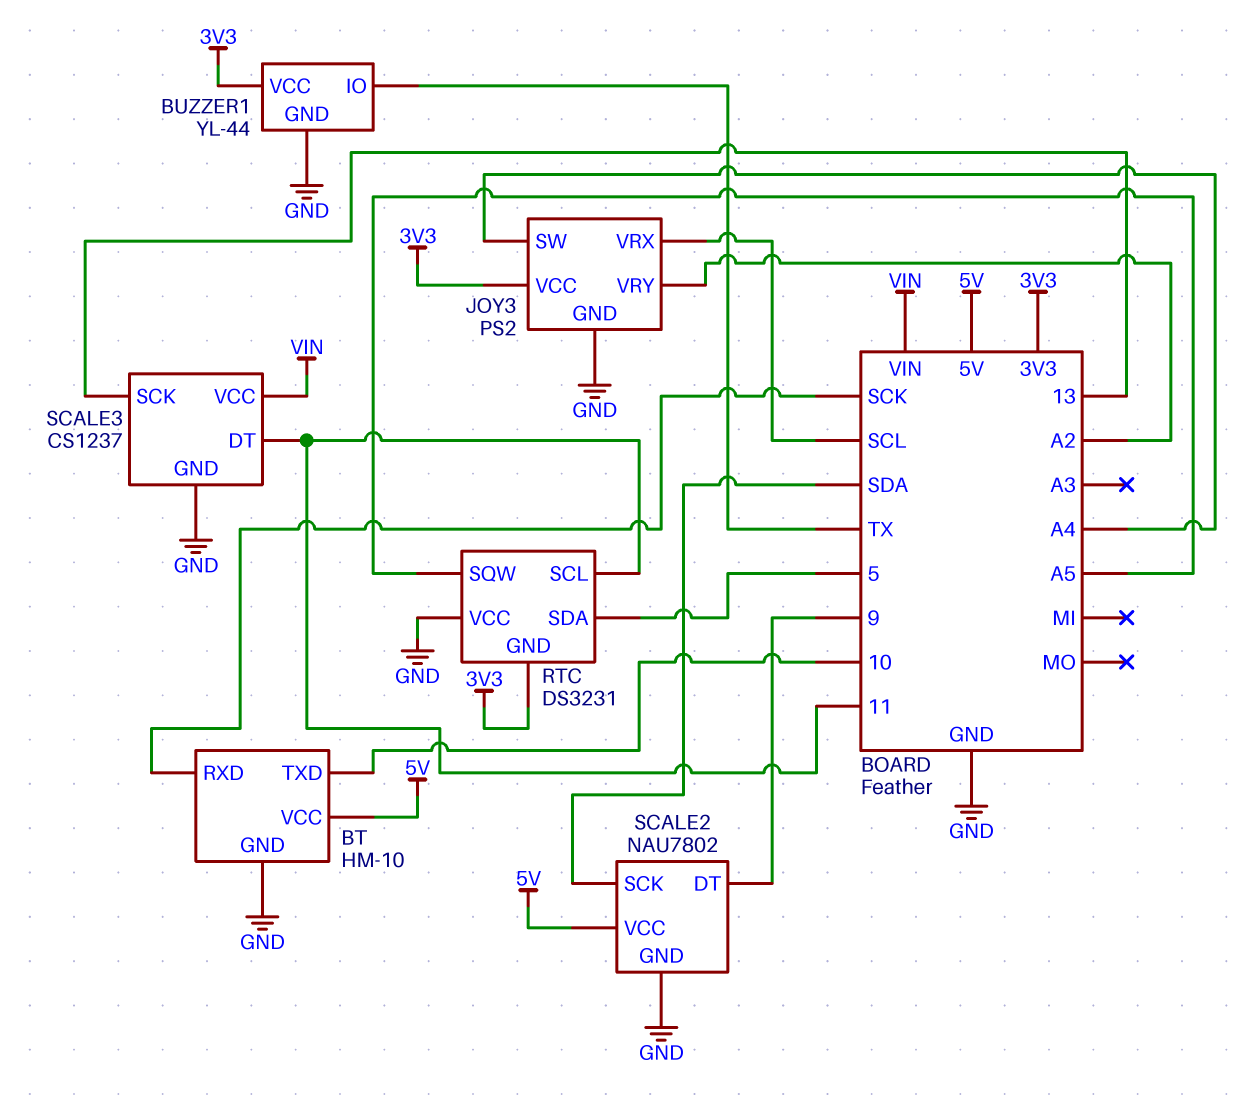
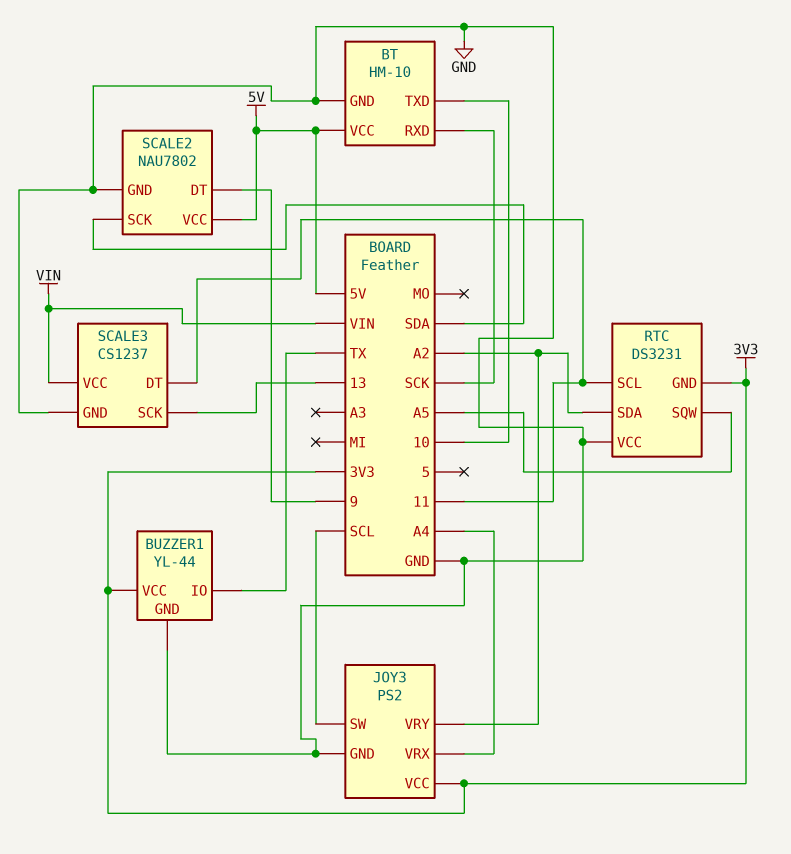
JOY3 pin SW: A4 -> SCL
JOY3 pin VRX: SCL -> A4
RTC pin SDA: 5 -> A2

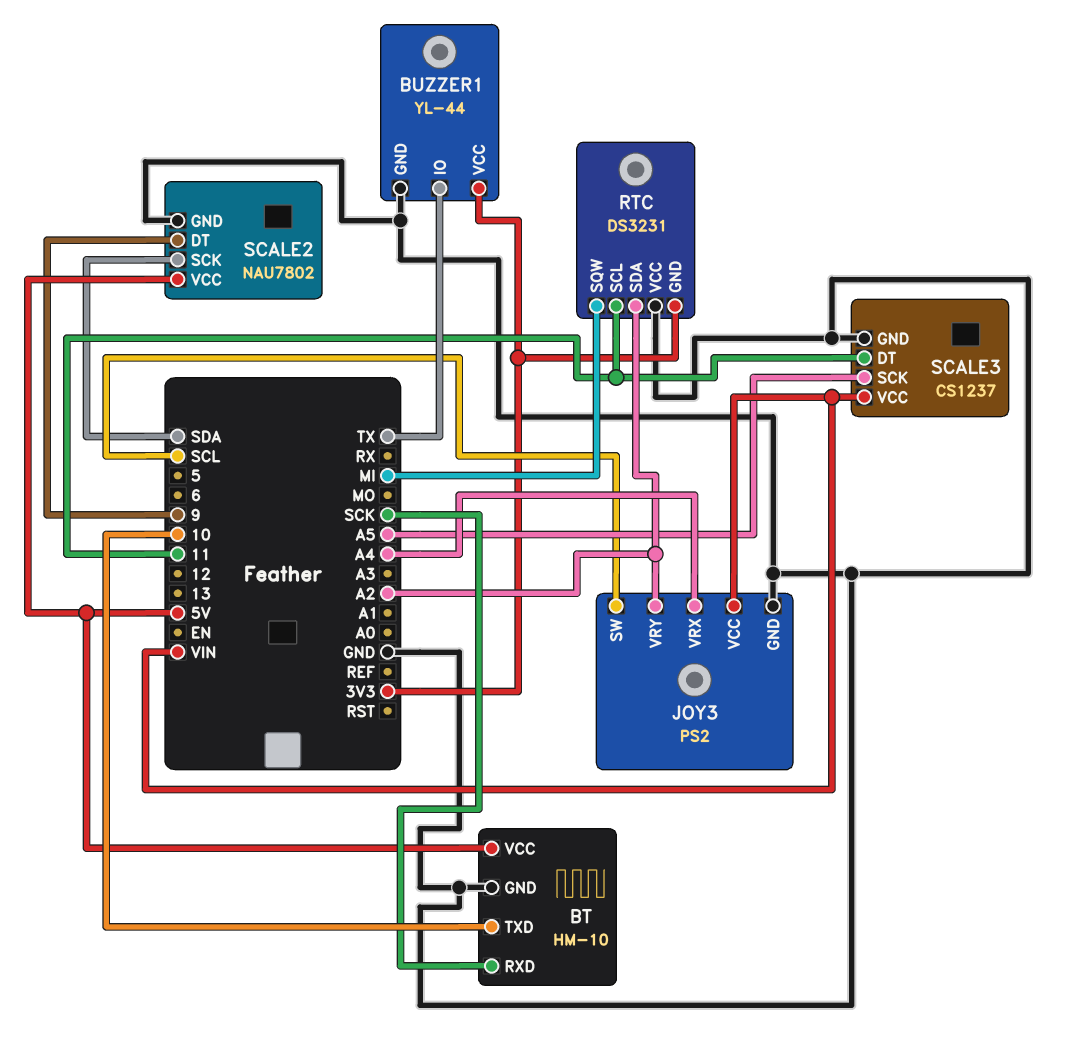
JOY3 pin VCC: 3V3 -> VIN
RTC pin SQW: A5 -> MI
SCALE3 pin SCK: 13 -> A5

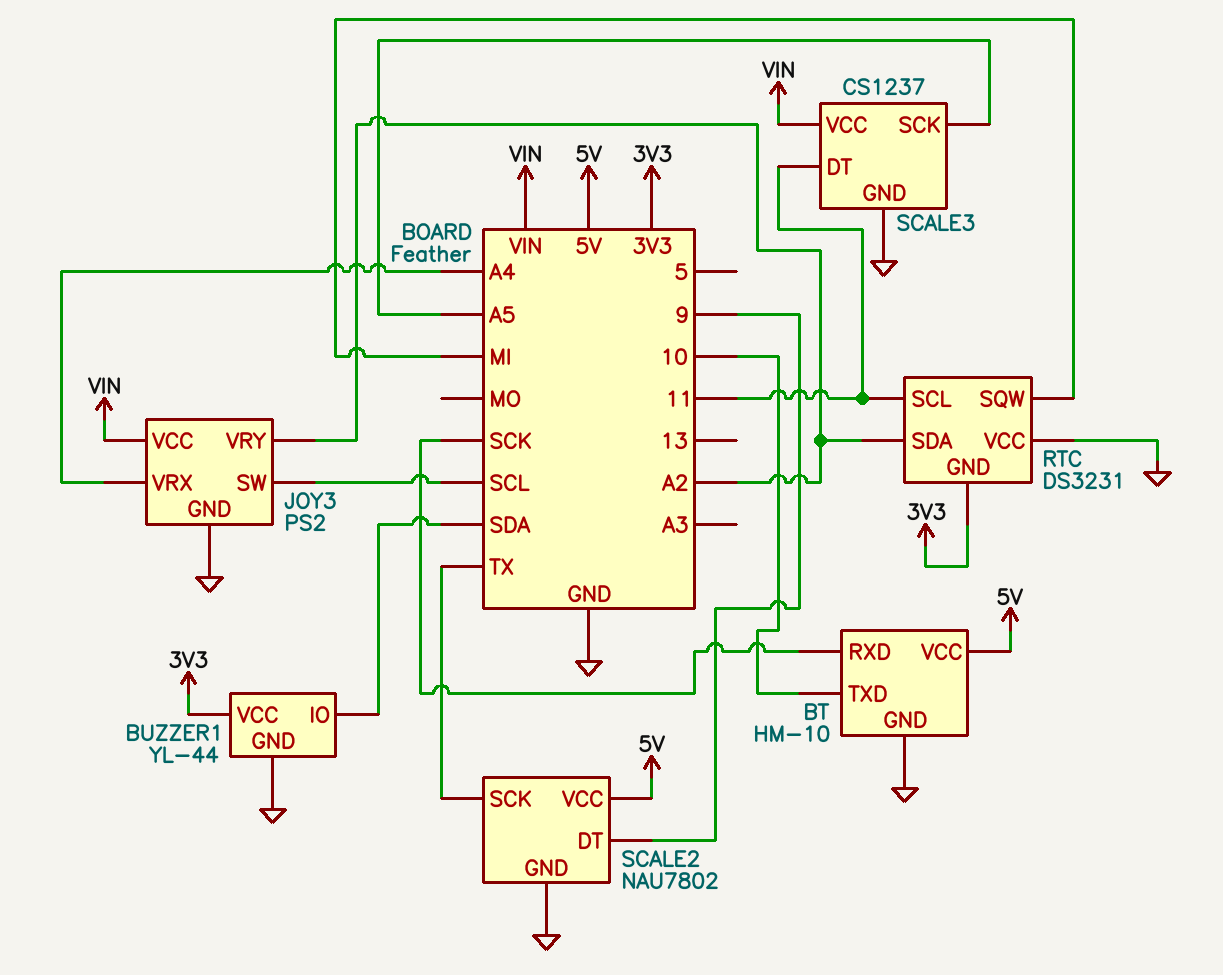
BUZZER1 pin IO: TX -> SDA
SCALE2 pin SCK: SDA -> TX

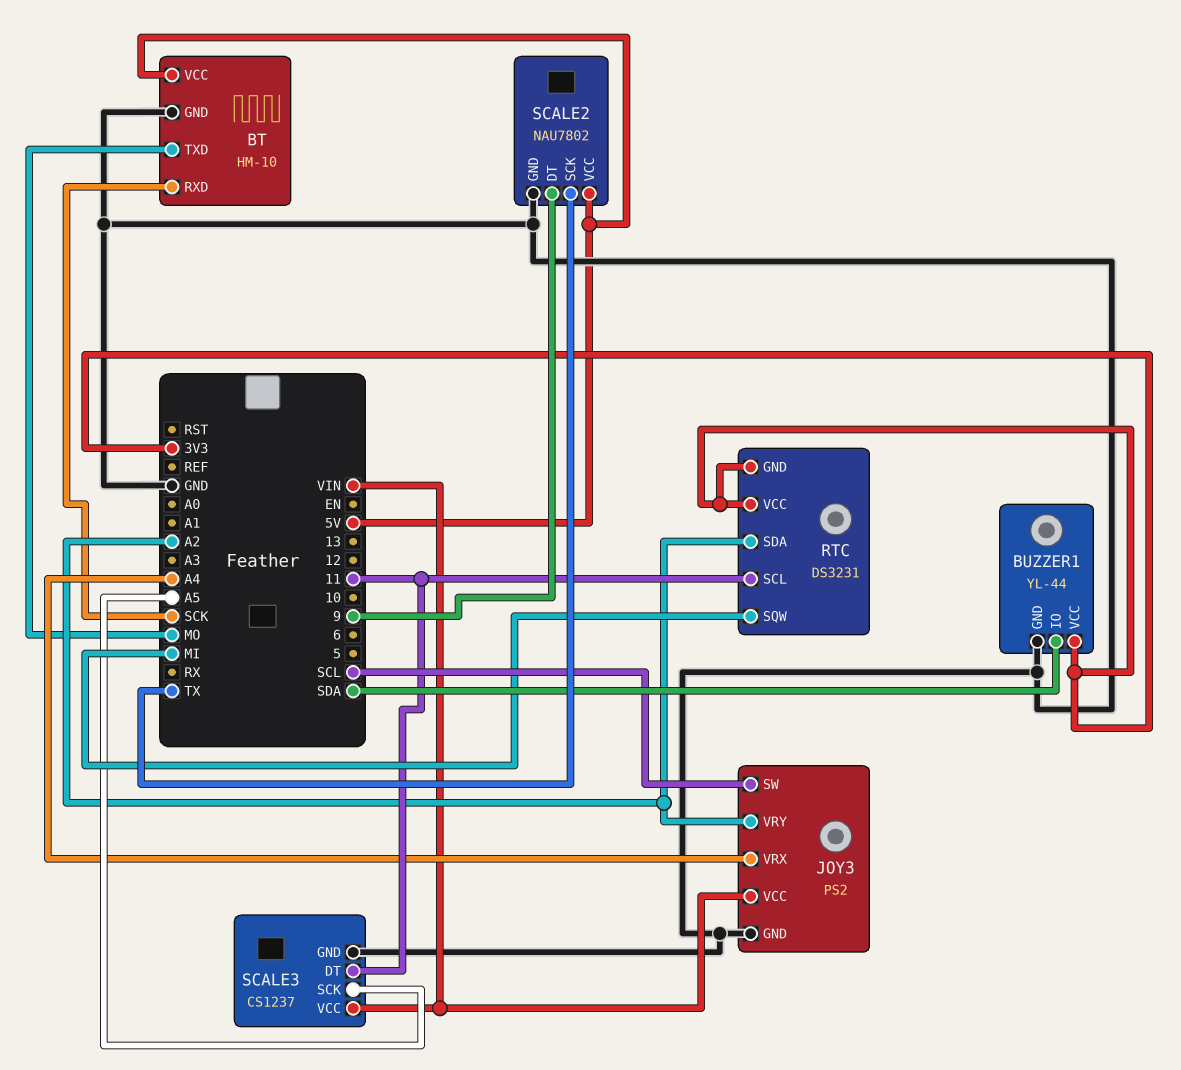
BT pin TXD: 10 -> MO
RTC pin VCC: GND -> 3V3

